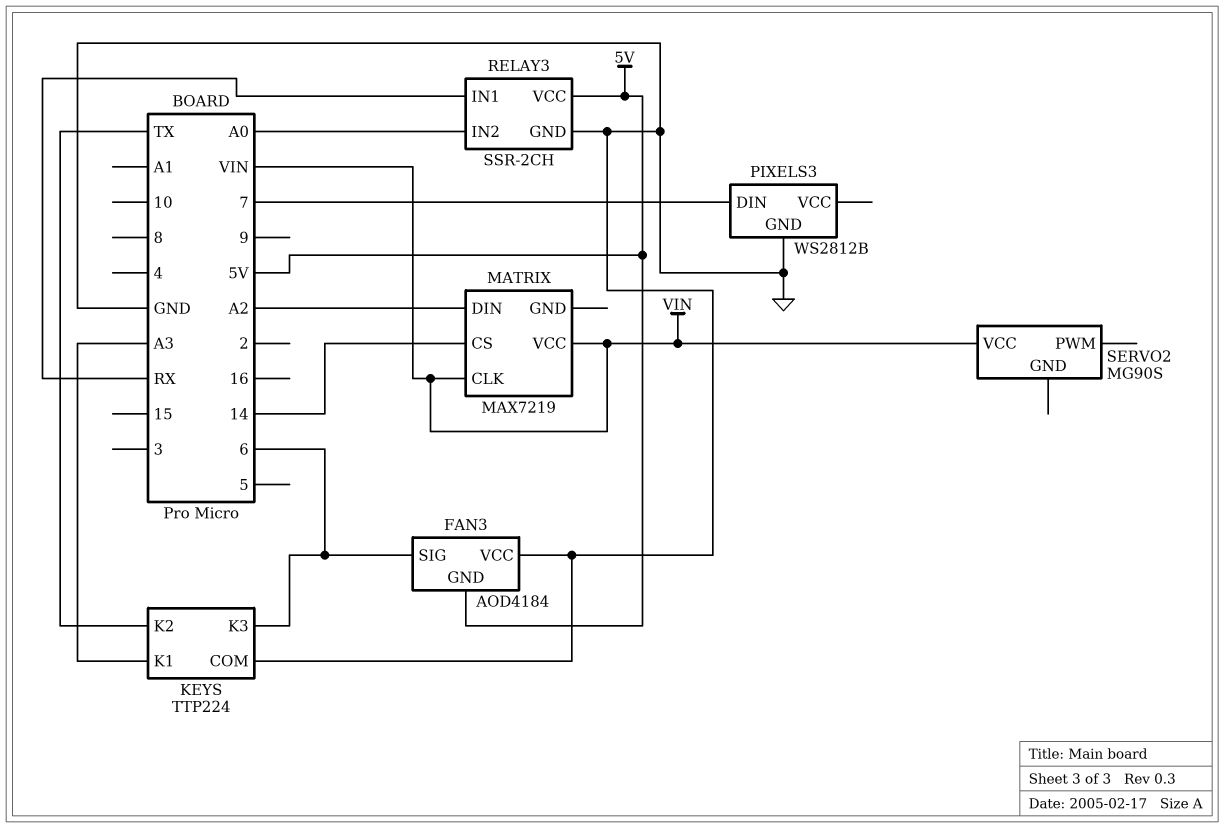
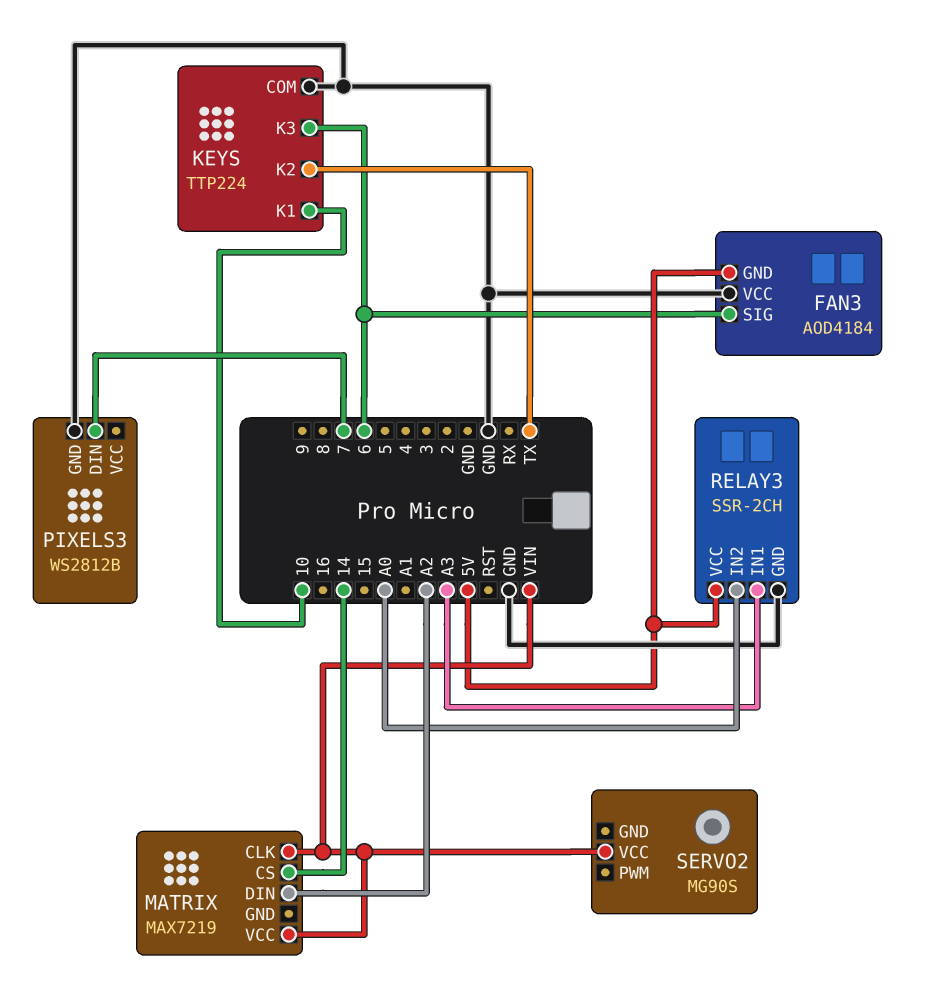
KEYS pin K1: A3 -> 10
RELAY3 pin IN1: RX -> A3

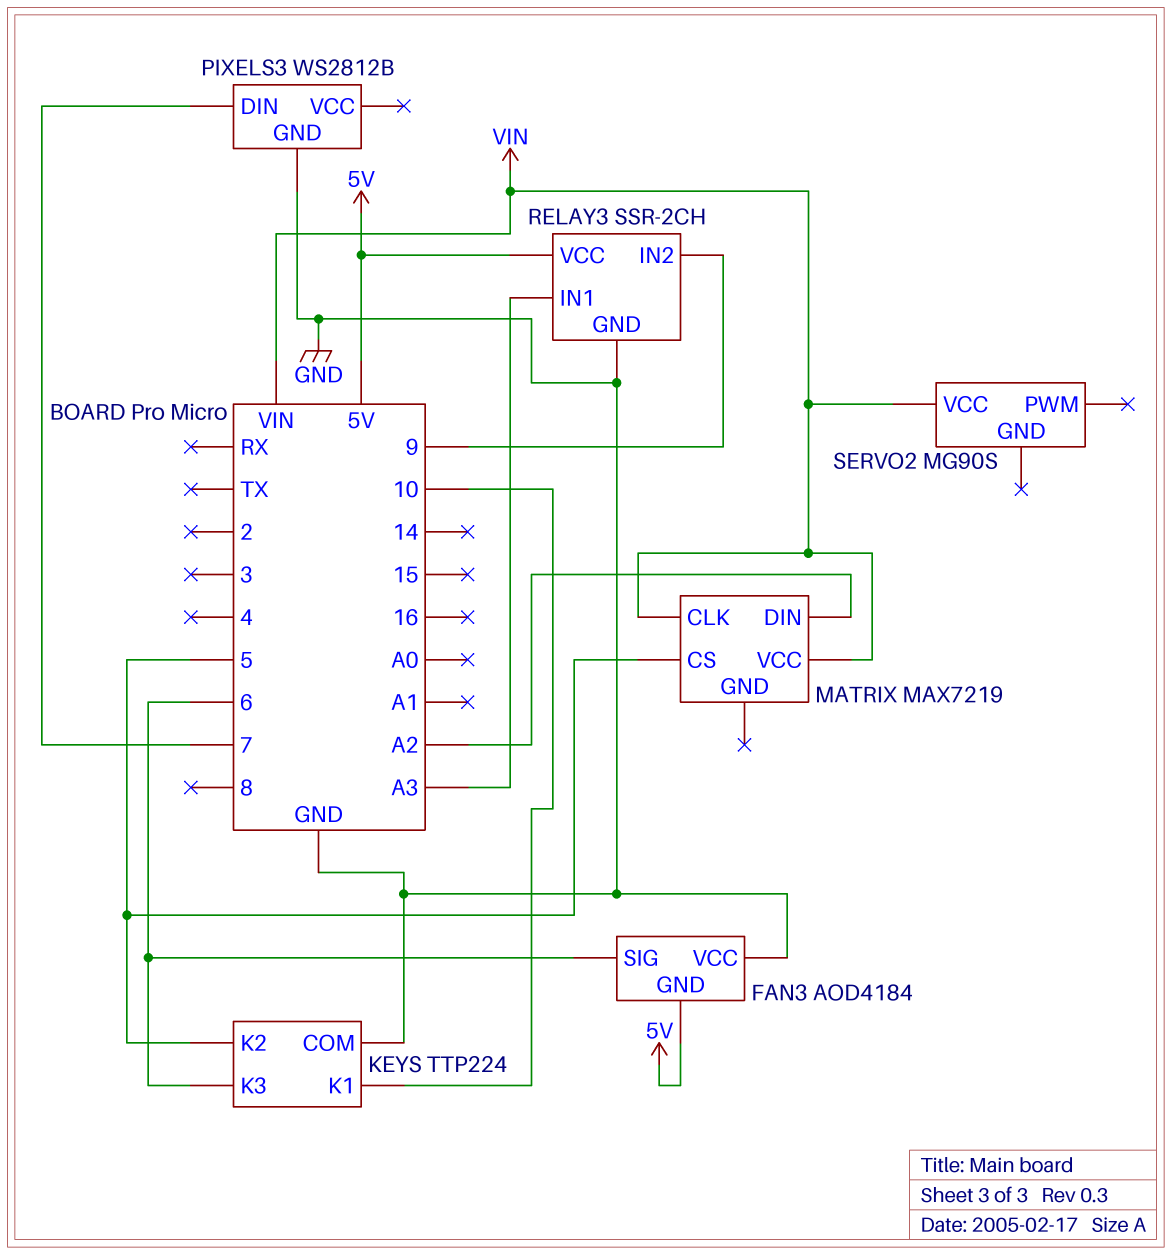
KEYS pin K2: TX -> 5
MATRIX pin CS: 14 -> 5
RELAY3 pin IN2: A0 -> 9

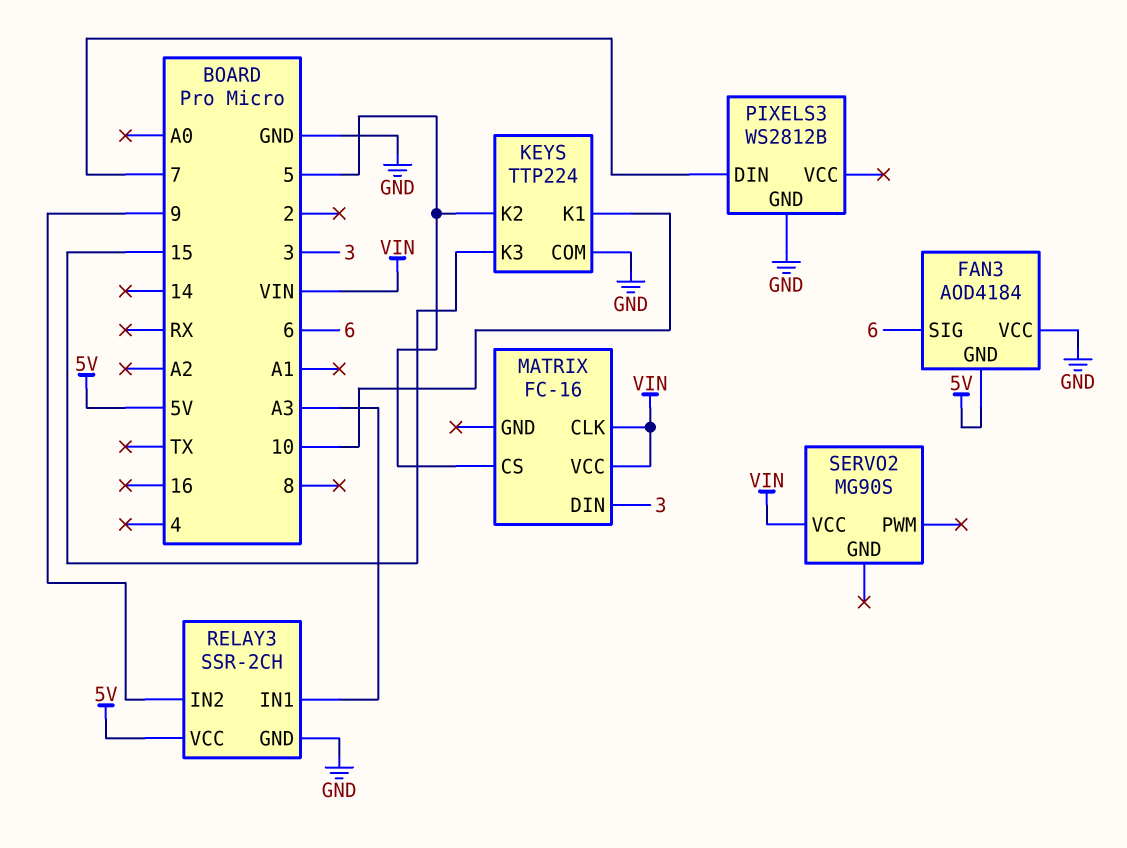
KEYS pin K3: 6 -> 15
MATRIX: MAX7219 -> FC-16
MATRIX pin DIN: A2 -> 3

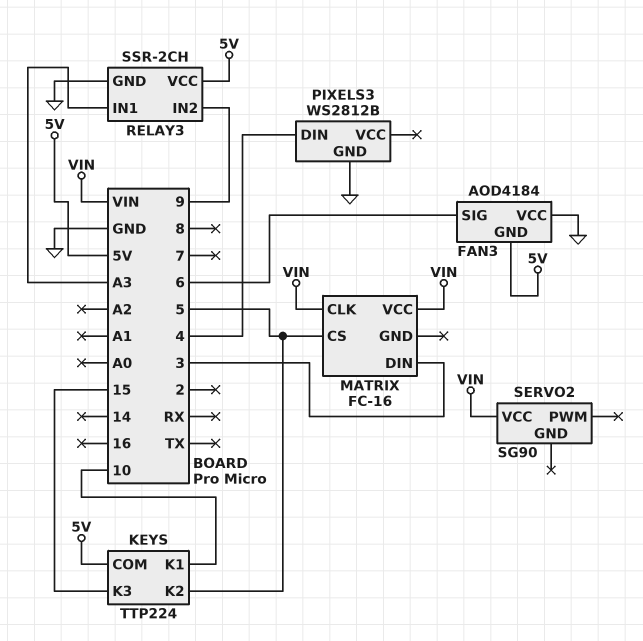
KEYS pin COM: GND -> 5V
PIXELS3 pin DIN: 7 -> 4
SERVO2: MG90S -> SG90

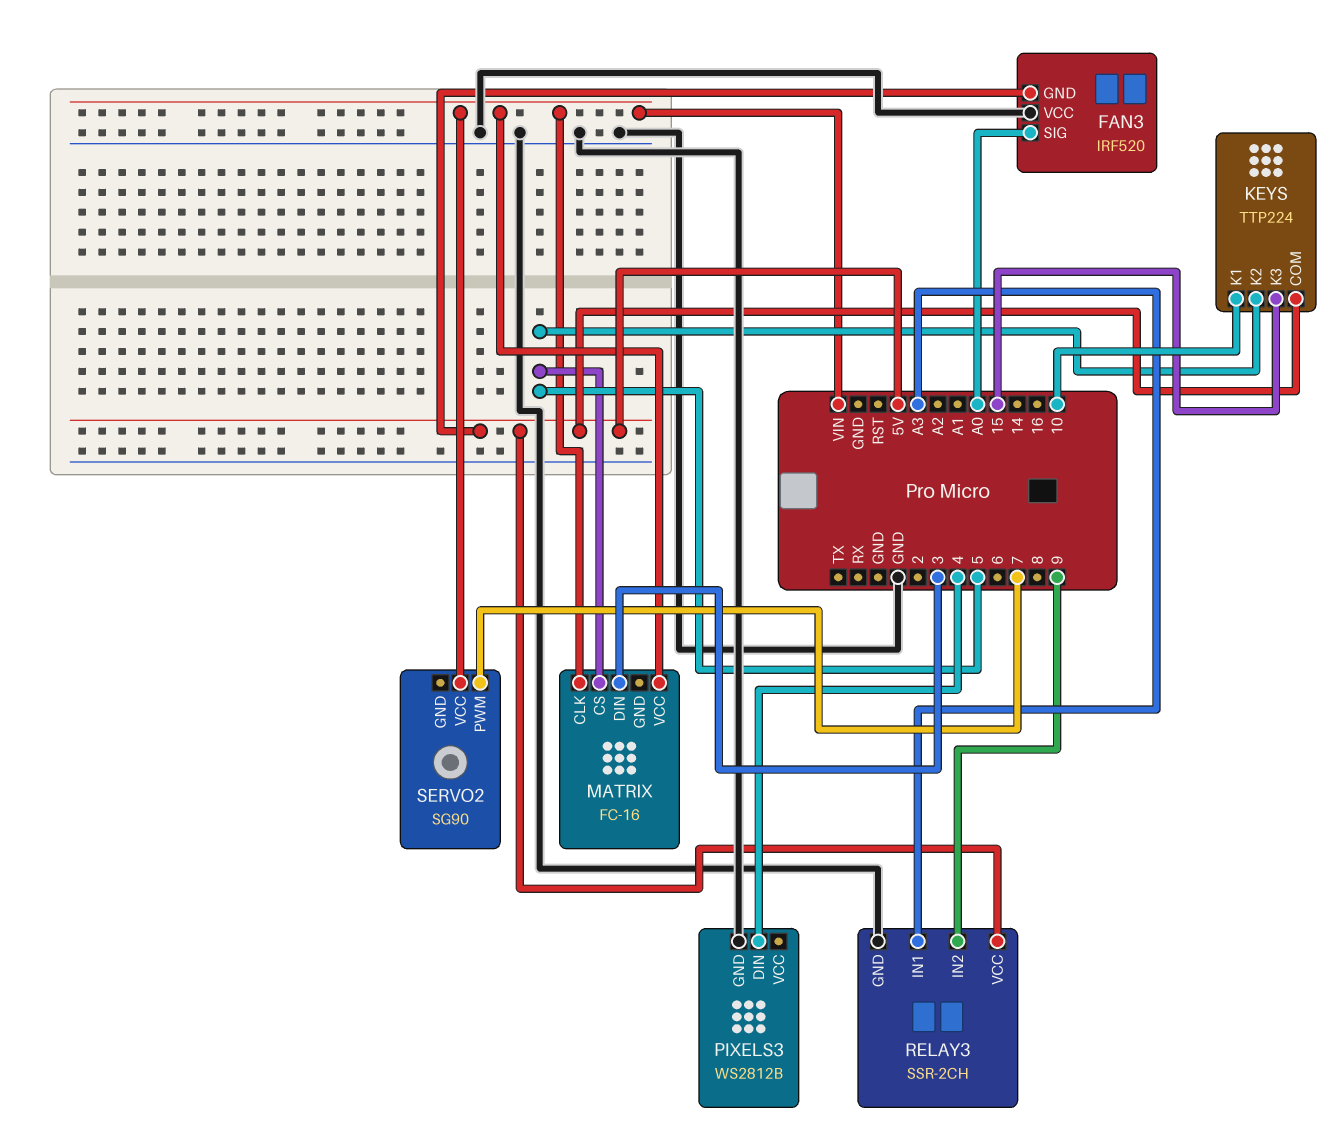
FAN3: AOD4184 -> IRF520
FAN3 pin SIG: 6 -> A0
SERVO2 pin PWM: none -> 7

